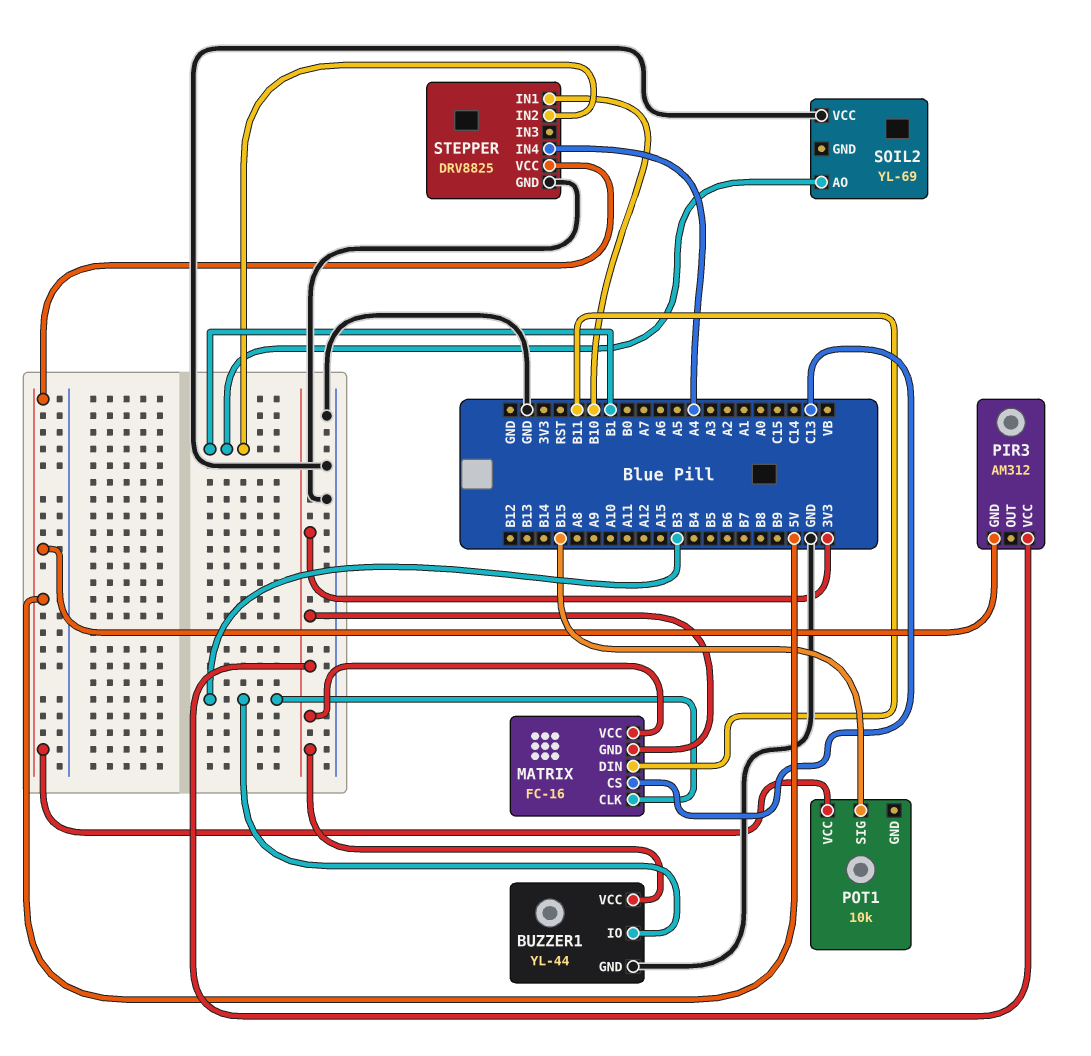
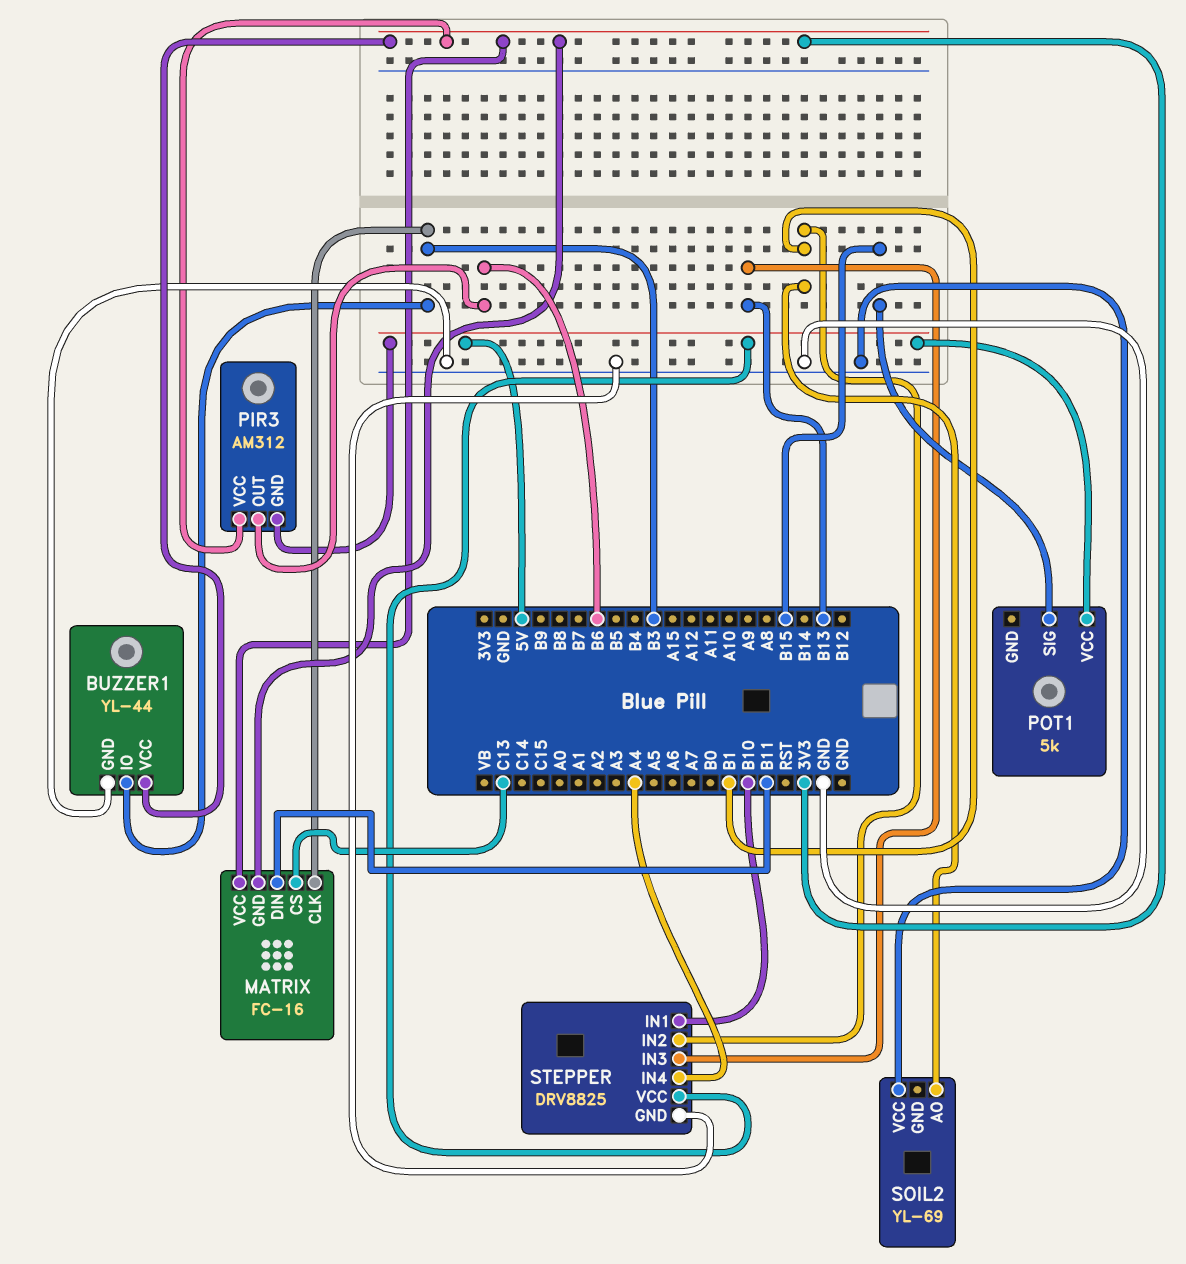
PIR3 pin OUT: none -> B6
POT1: 10k -> 5k
STEPPER pin IN3: none -> B13

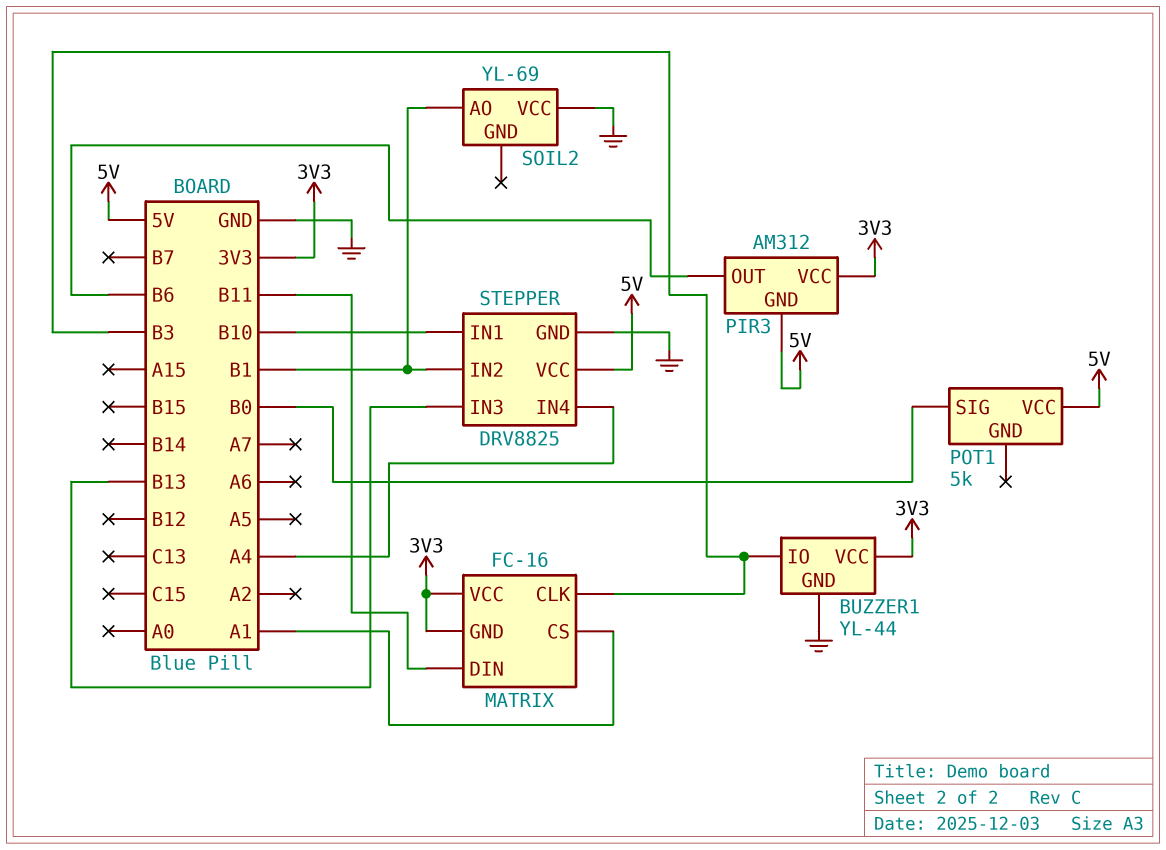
MATRIX pin CS: C13 -> A1
POT1 pin SIG: B15 -> B0

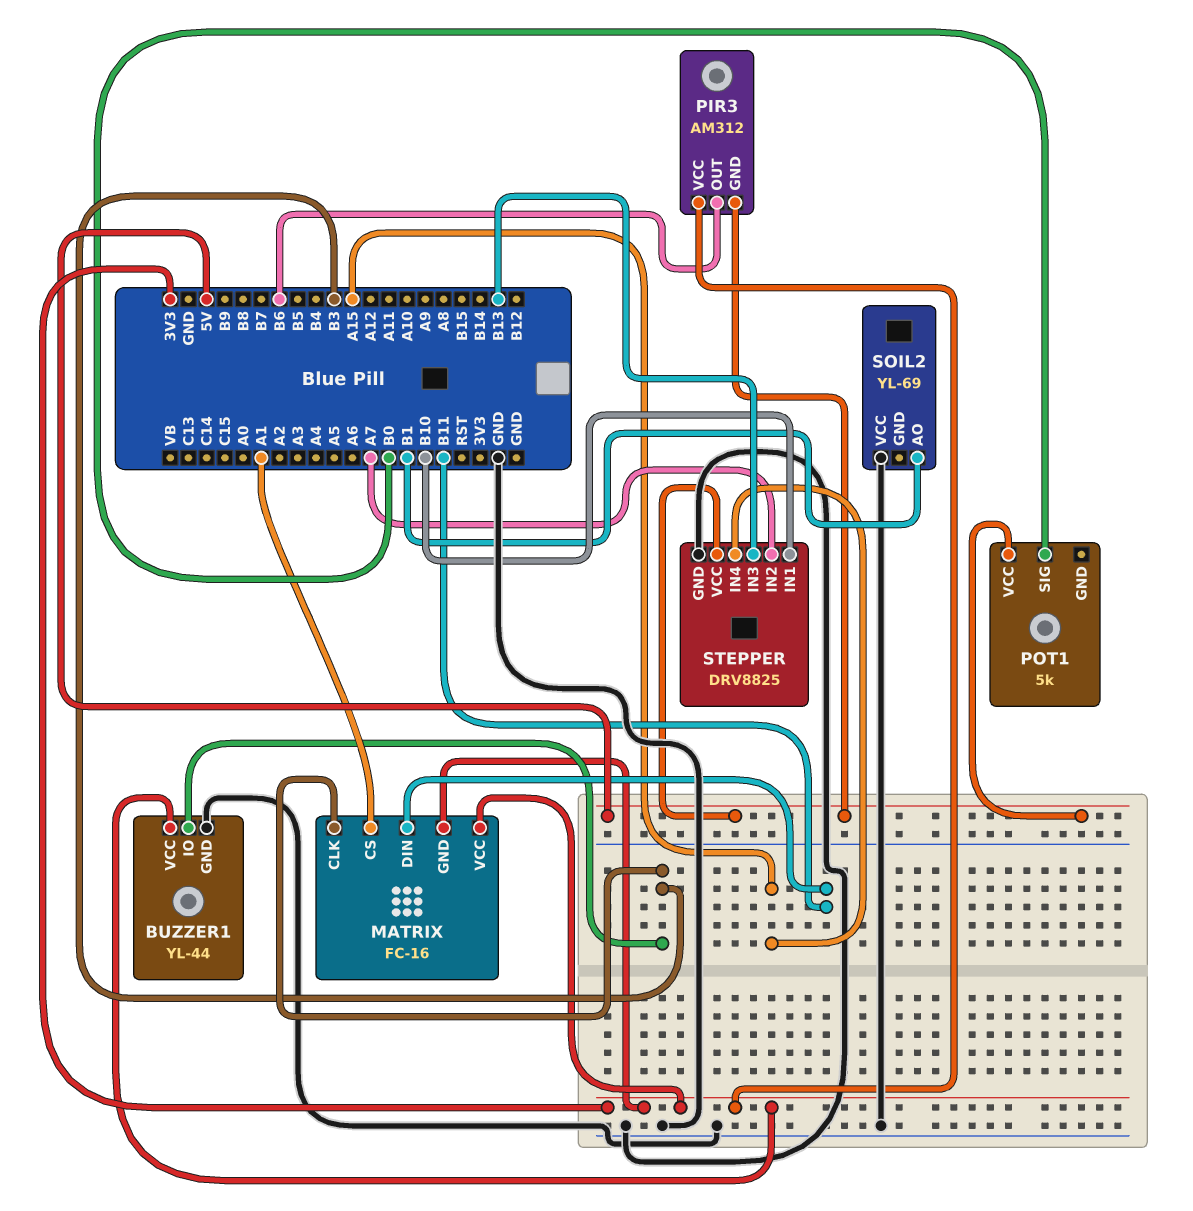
STEPPER pin IN2: B1 -> A7
STEPPER pin IN4: A4 -> A15

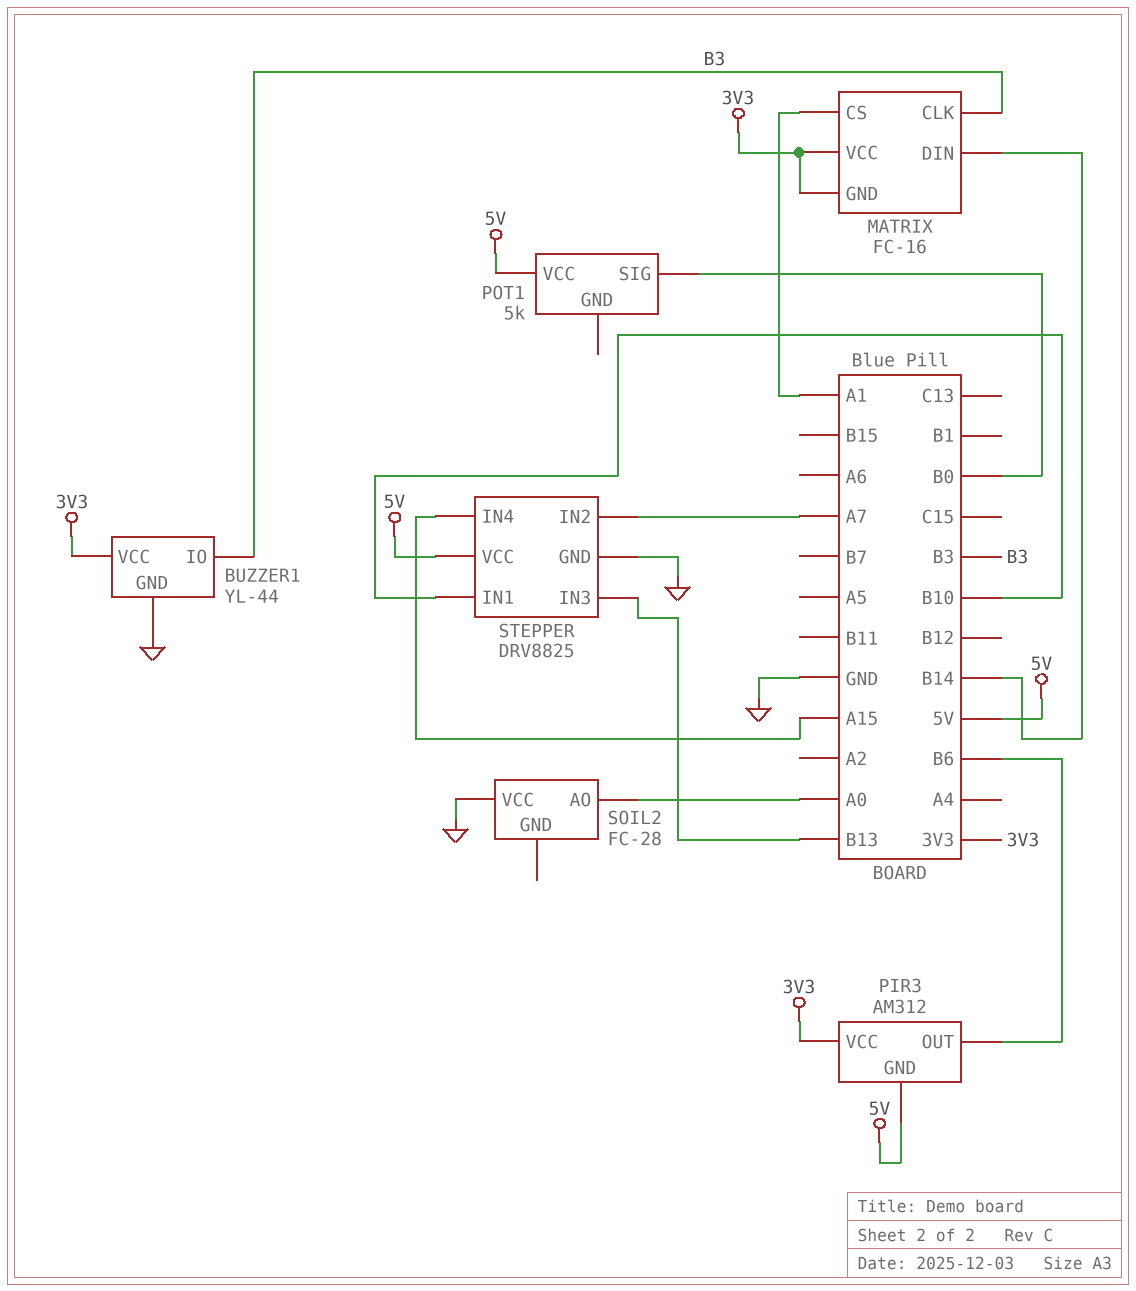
MATRIX pin DIN: B11 -> B14
SOIL2: YL-69 -> FC-28
SOIL2 pin AO: B1 -> A0

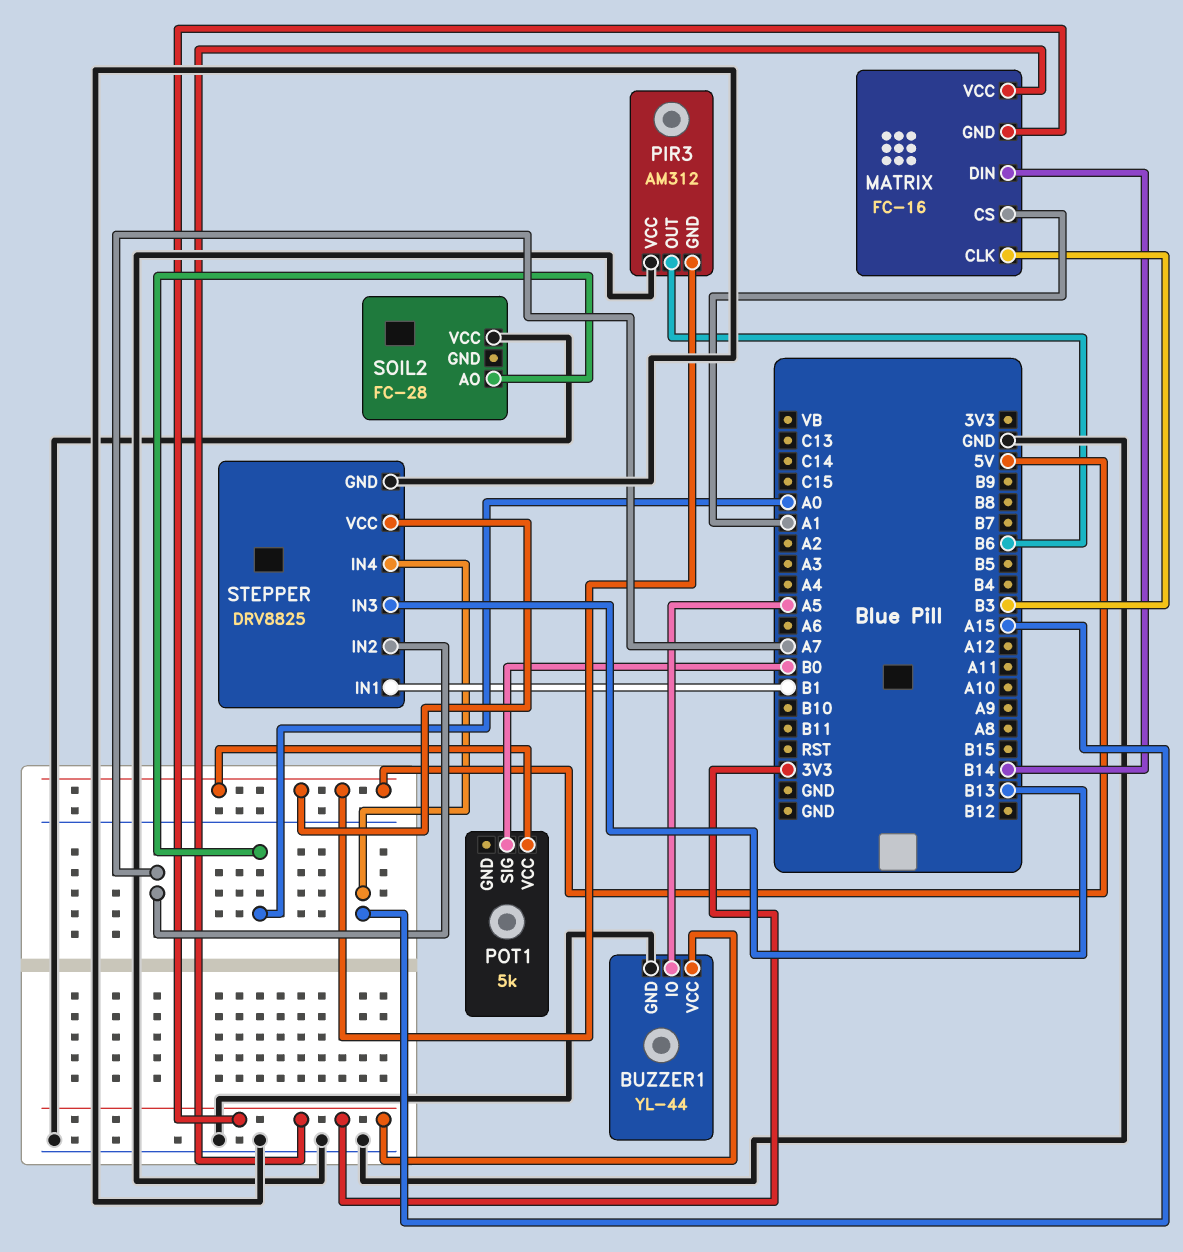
BUZZER1 pin IO: B3 -> A5
PIR3 pin VCC: 3V3 -> GND
STEPPER pin IN1: B10 -> B1

